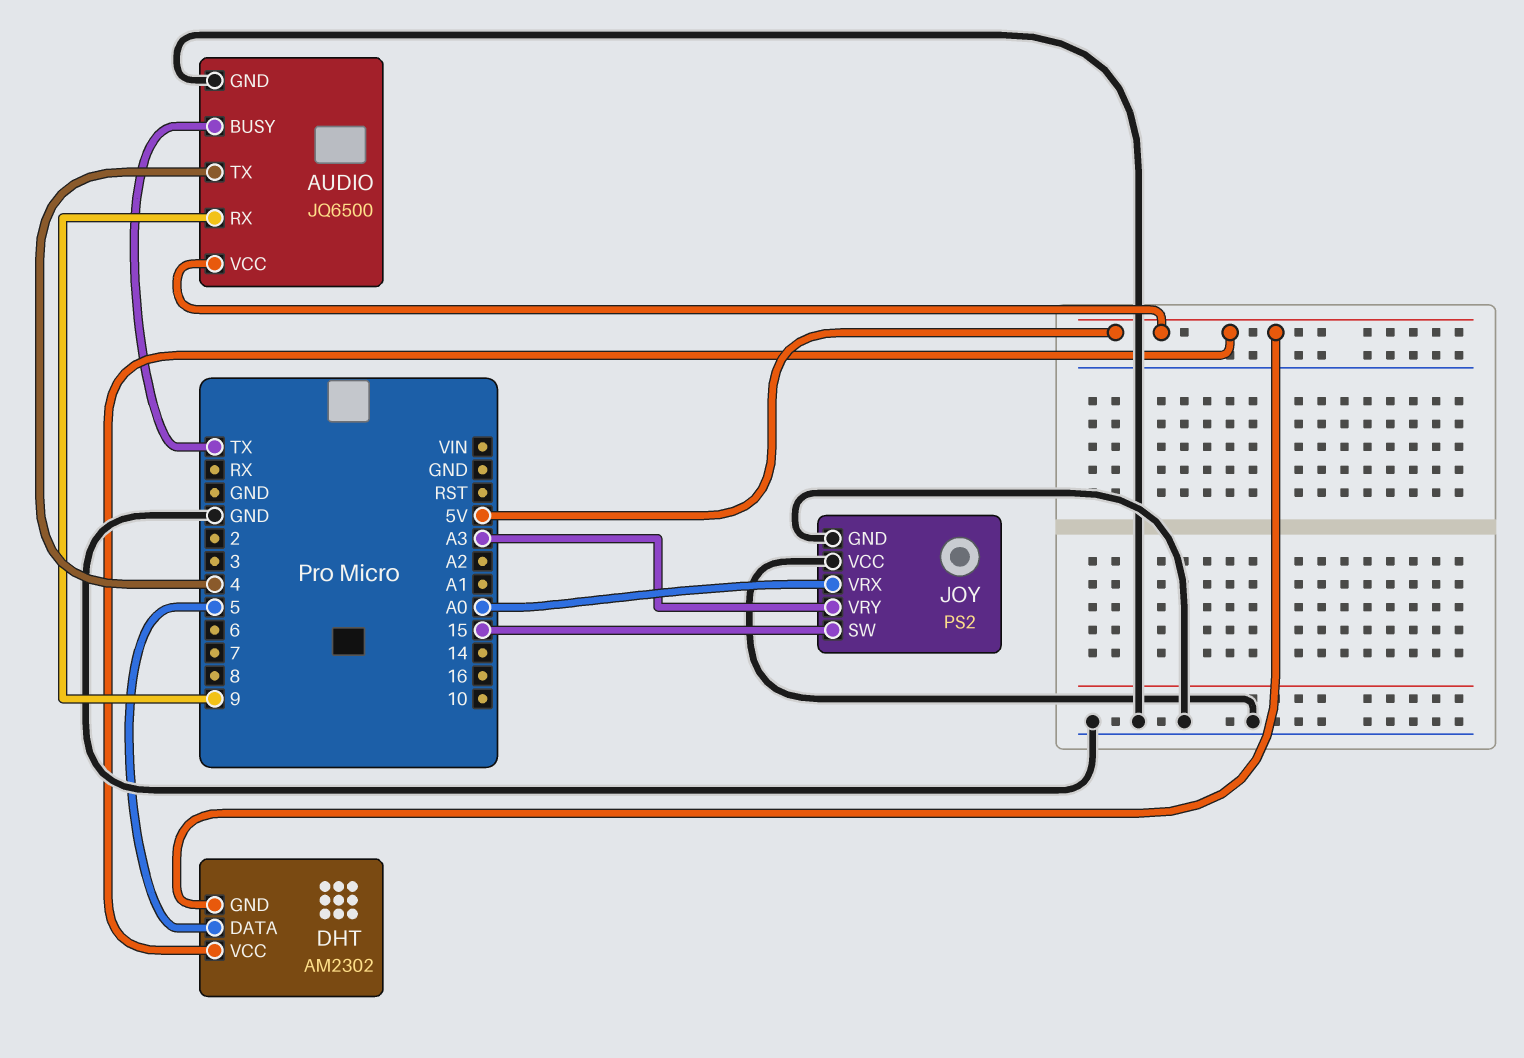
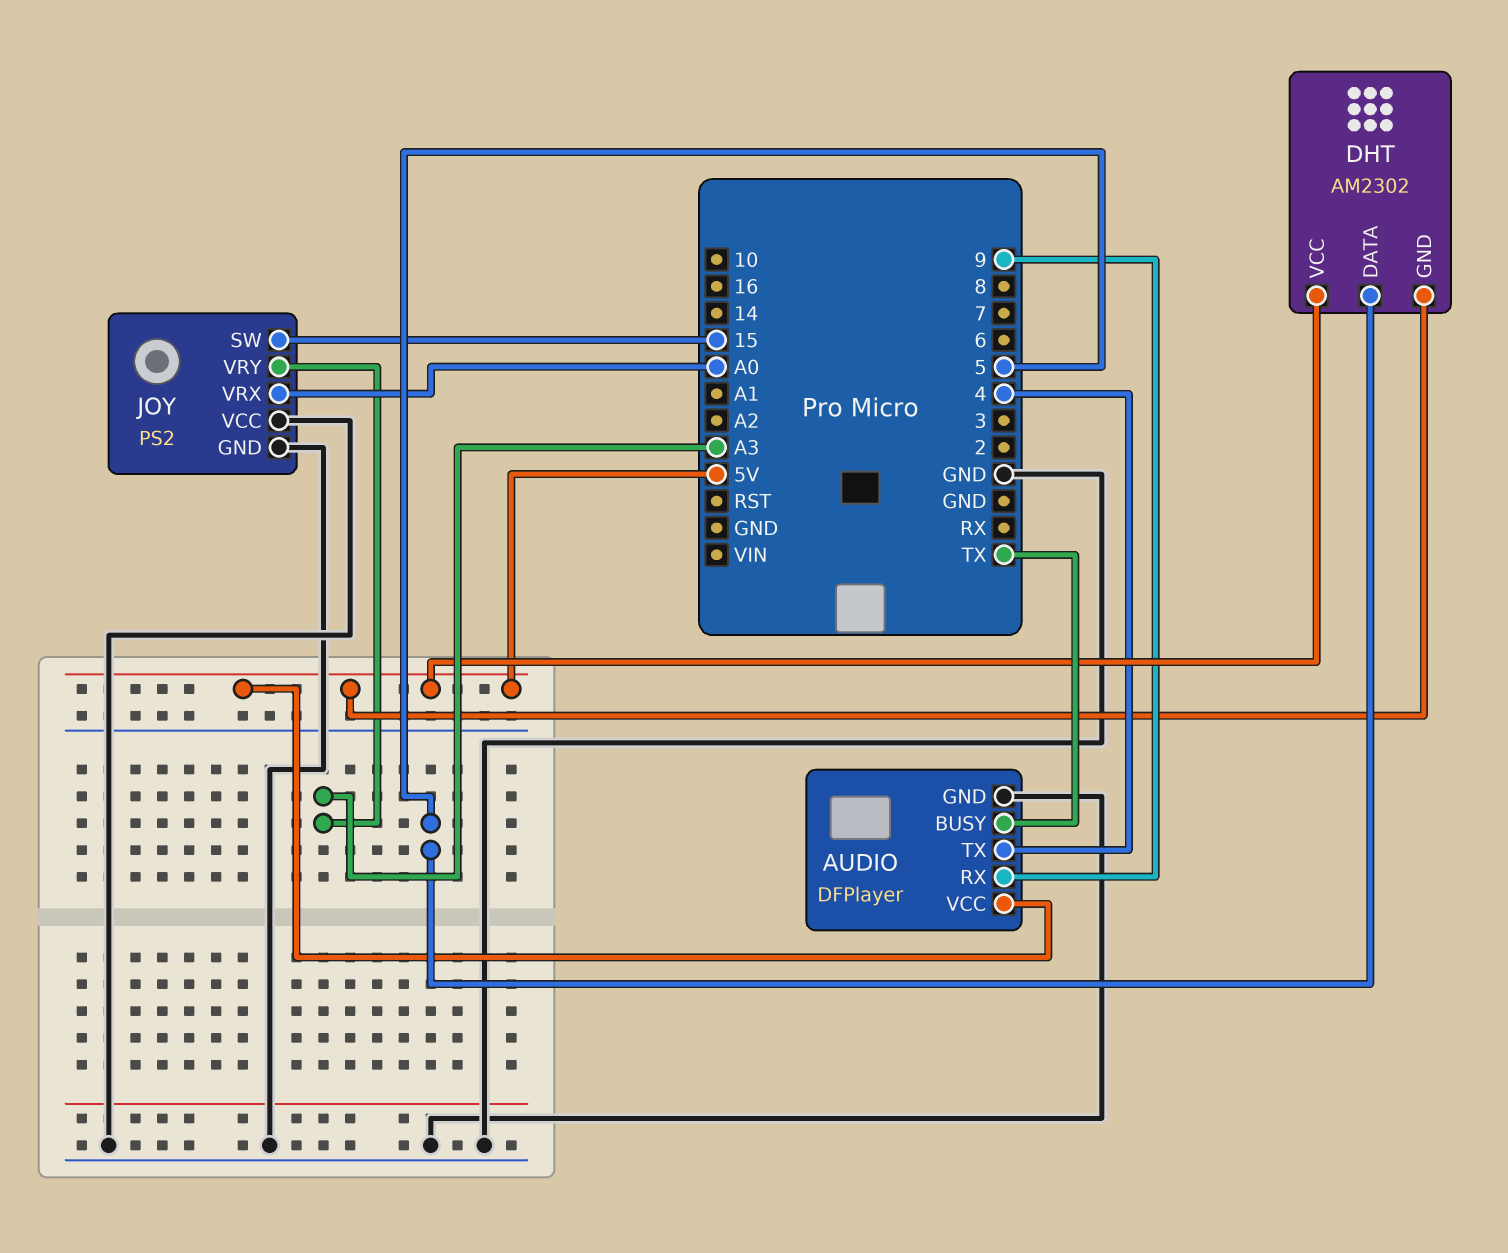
AUDIO: JQ6500 -> DFPlayer

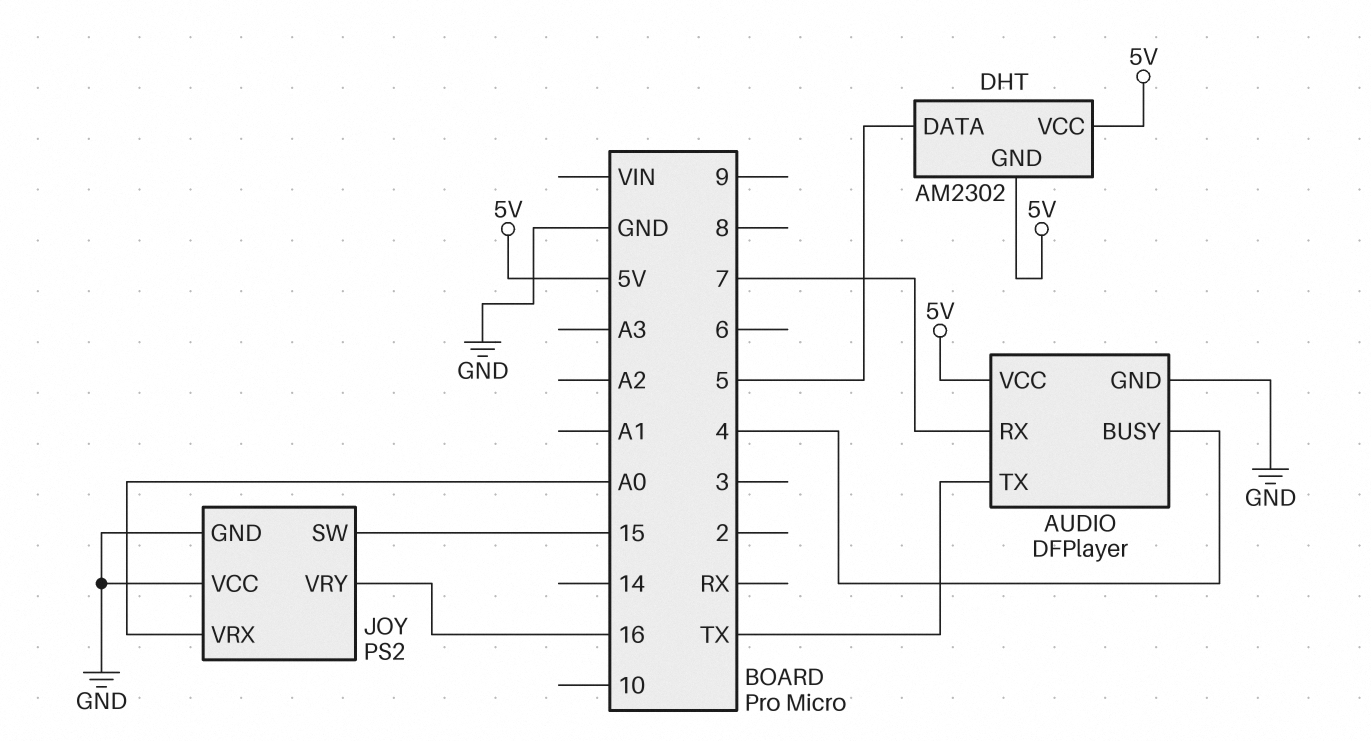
AUDIO pin BUSY: TX -> 4
AUDIO pin RX: 9 -> 7
AUDIO pin TX: 4 -> TX
JOY pin VRY: A3 -> 16

